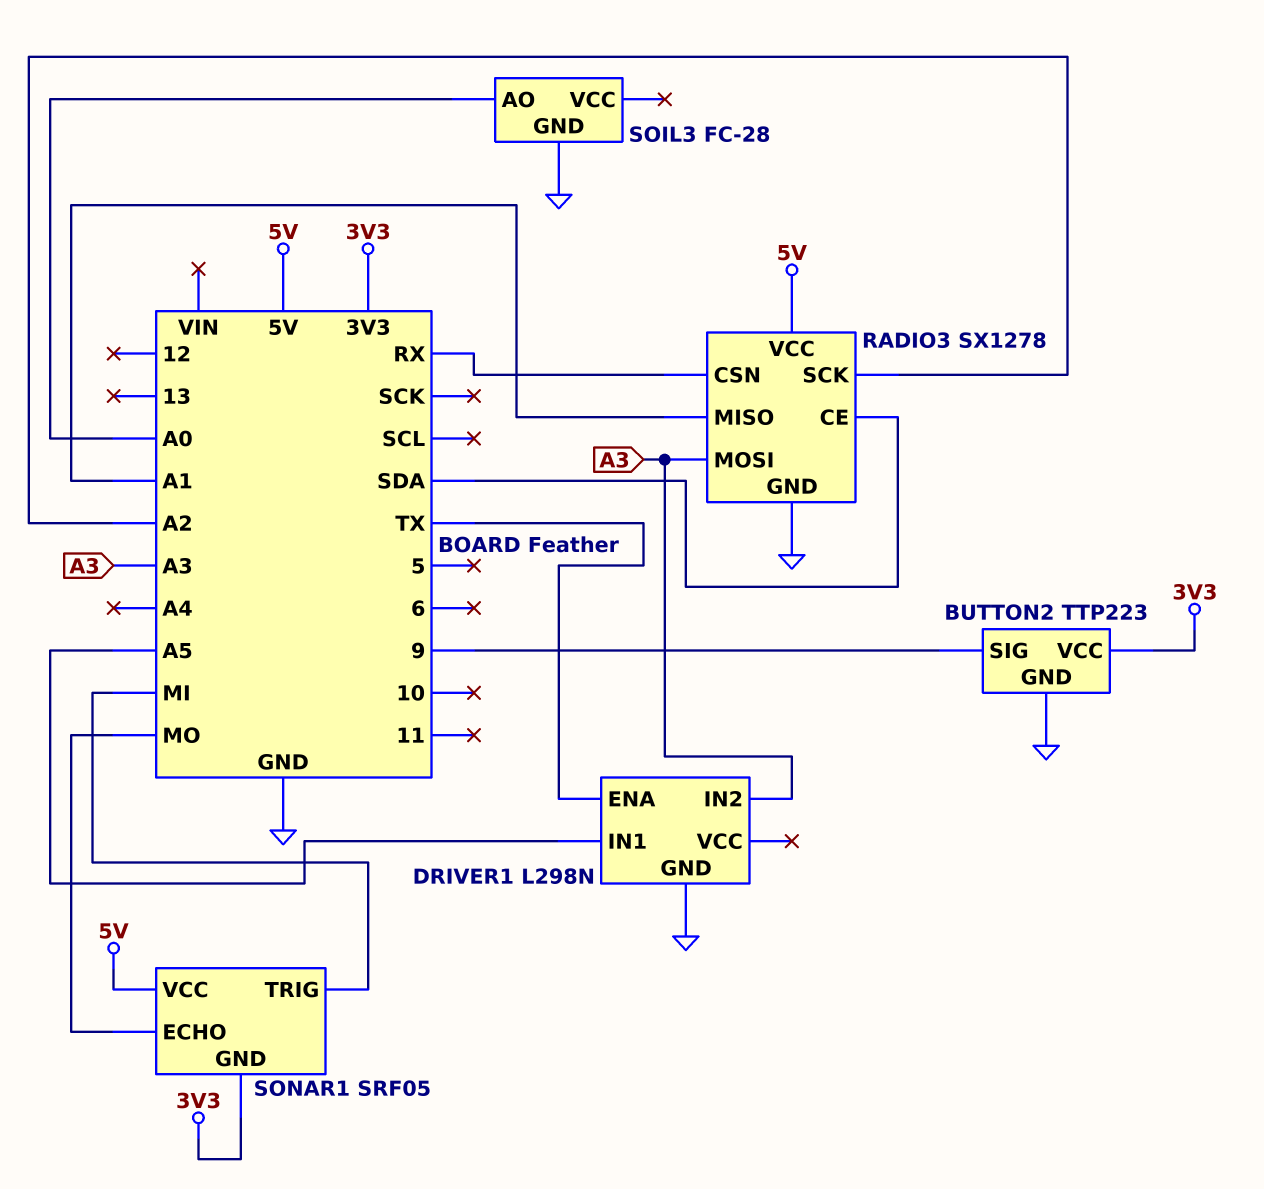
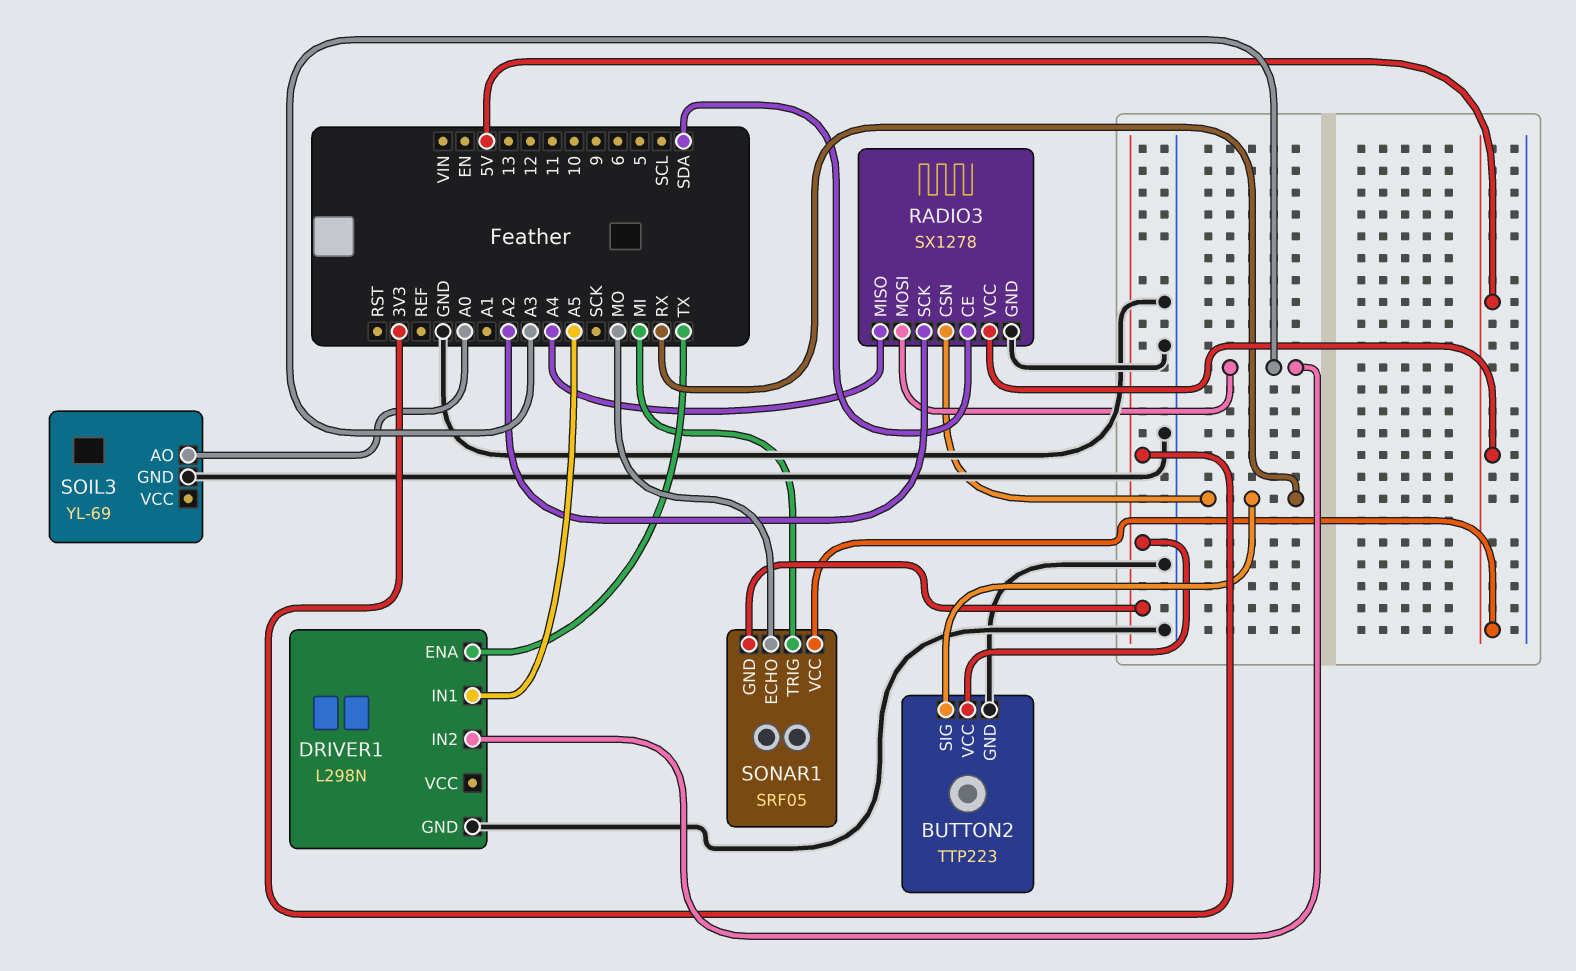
BUTTON2 pin SIG: 9 -> RX
RADIO3 pin MISO: A1 -> A4
SOIL3: FC-28 -> YL-69

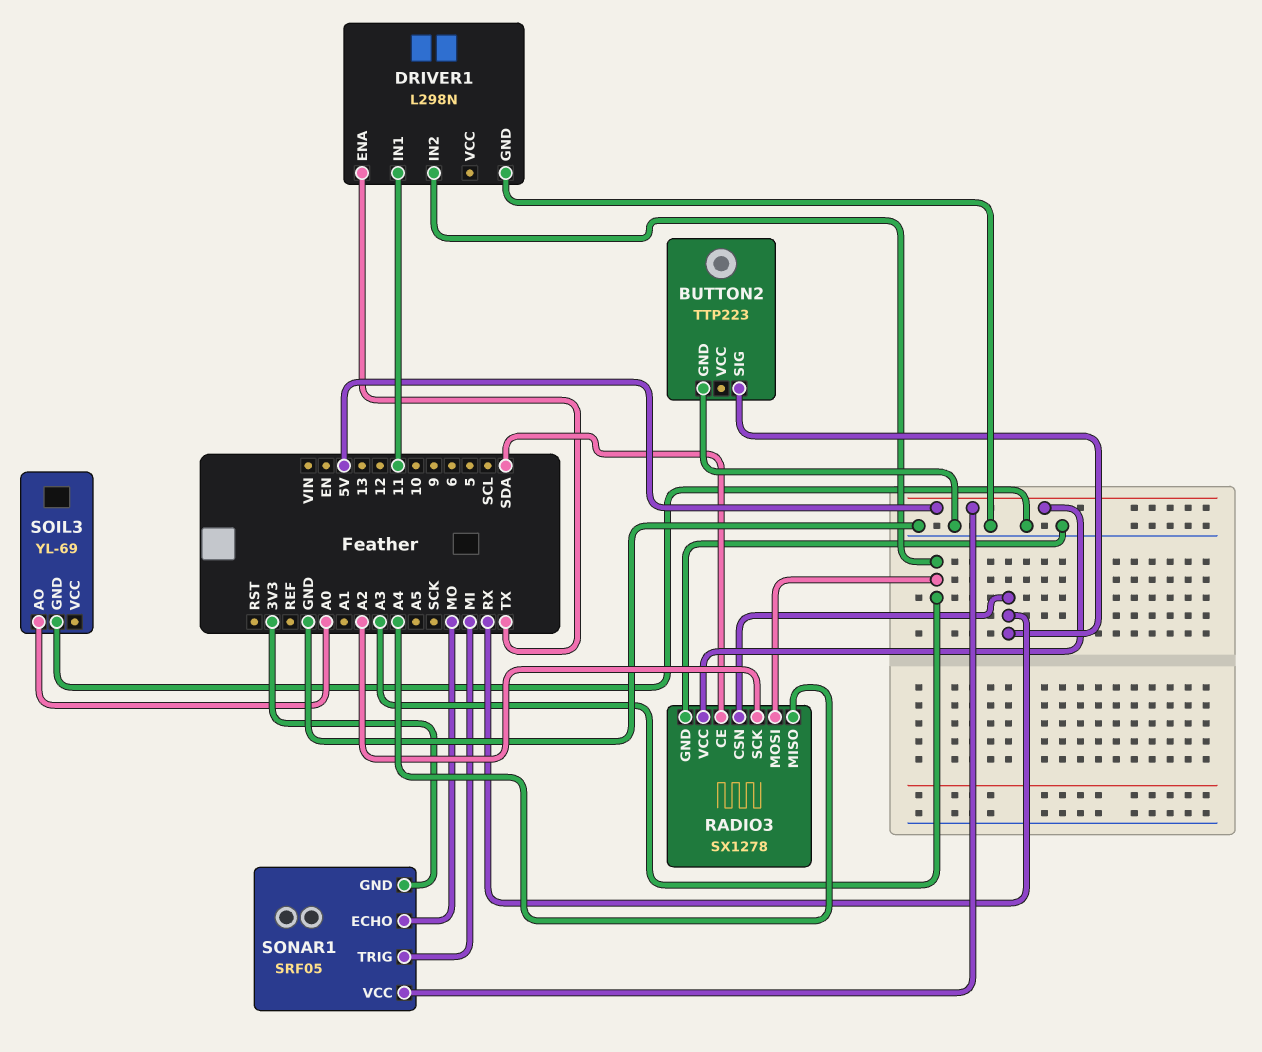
BUTTON2 pin VCC: 3V3 -> none
DRIVER1 pin IN1: A5 -> 11

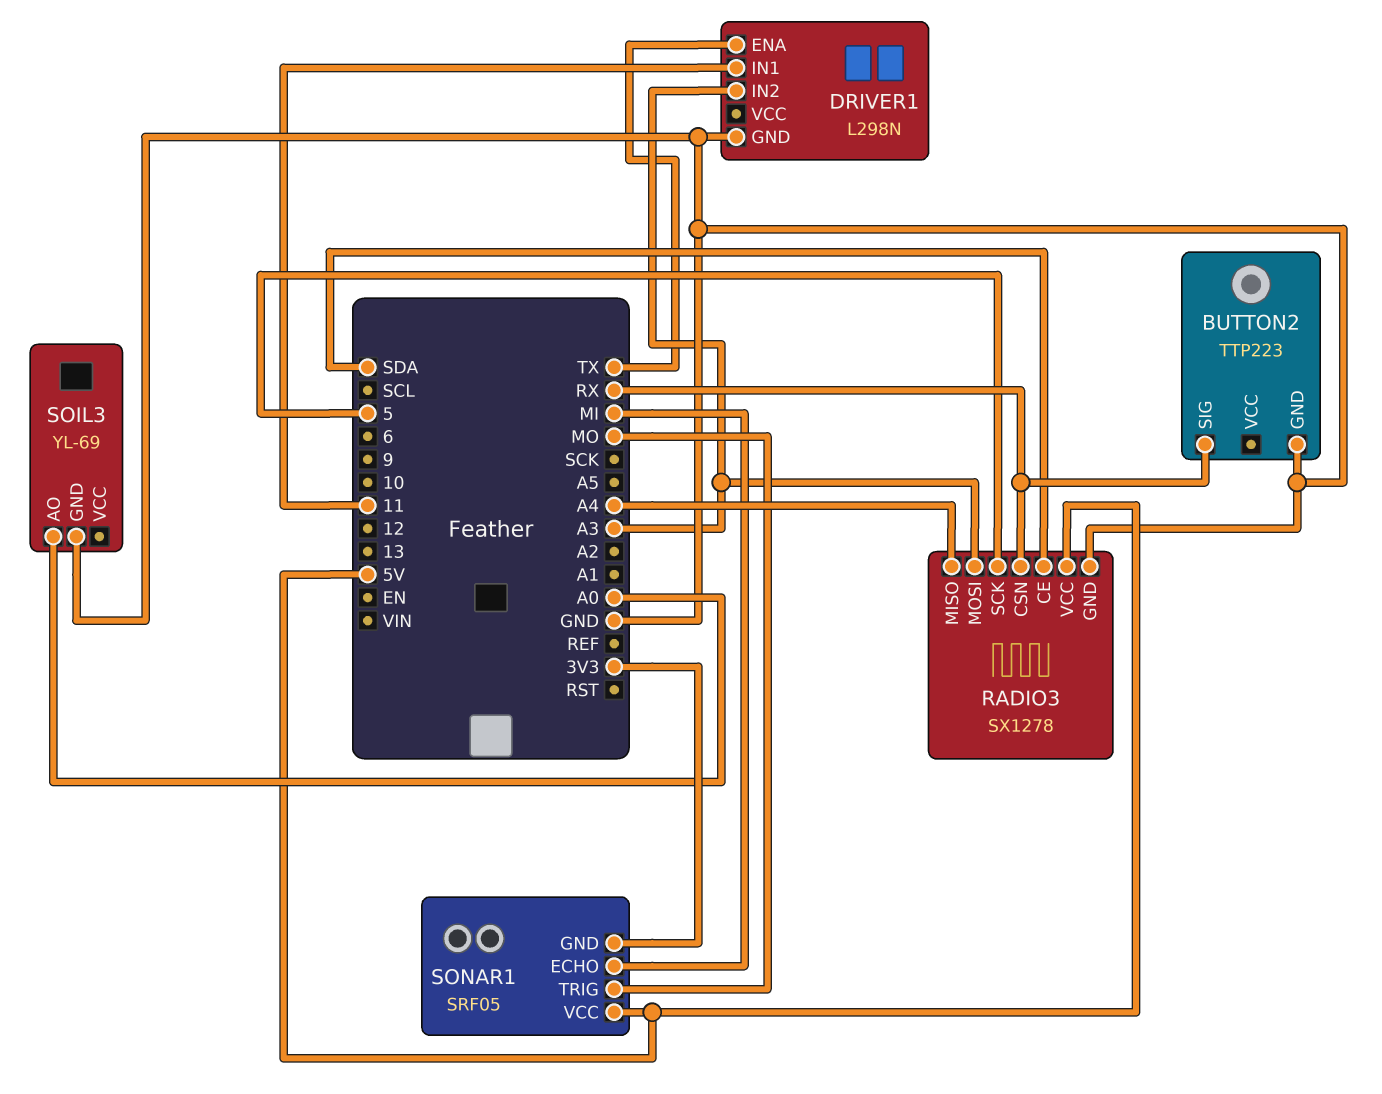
RADIO3 pin SCK: A2 -> 5
SONAR1 pin ECHO: MO -> MI
SONAR1 pin TRIG: MI -> MO

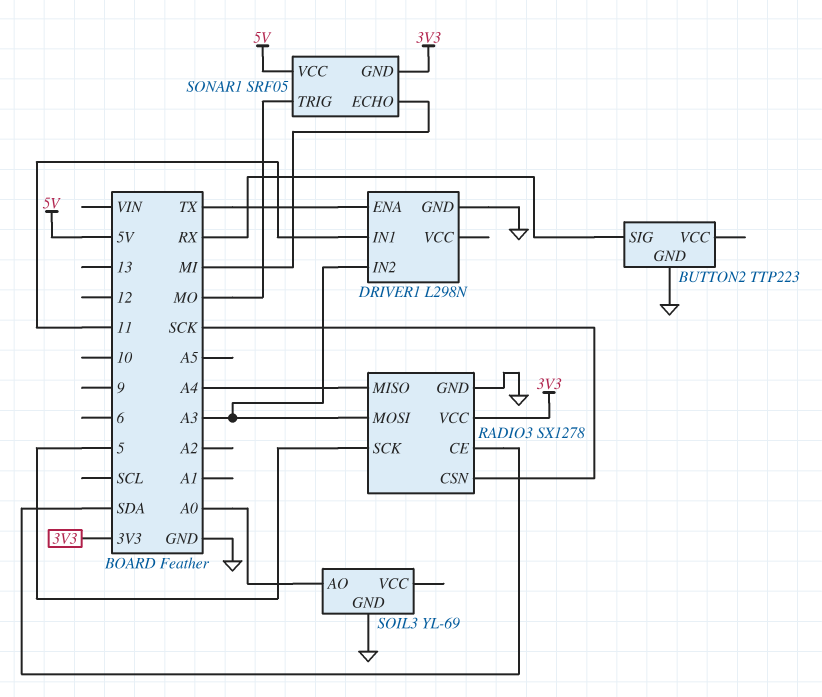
RADIO3 pin CSN: RX -> SCK
RADIO3 pin VCC: 5V -> 3V3

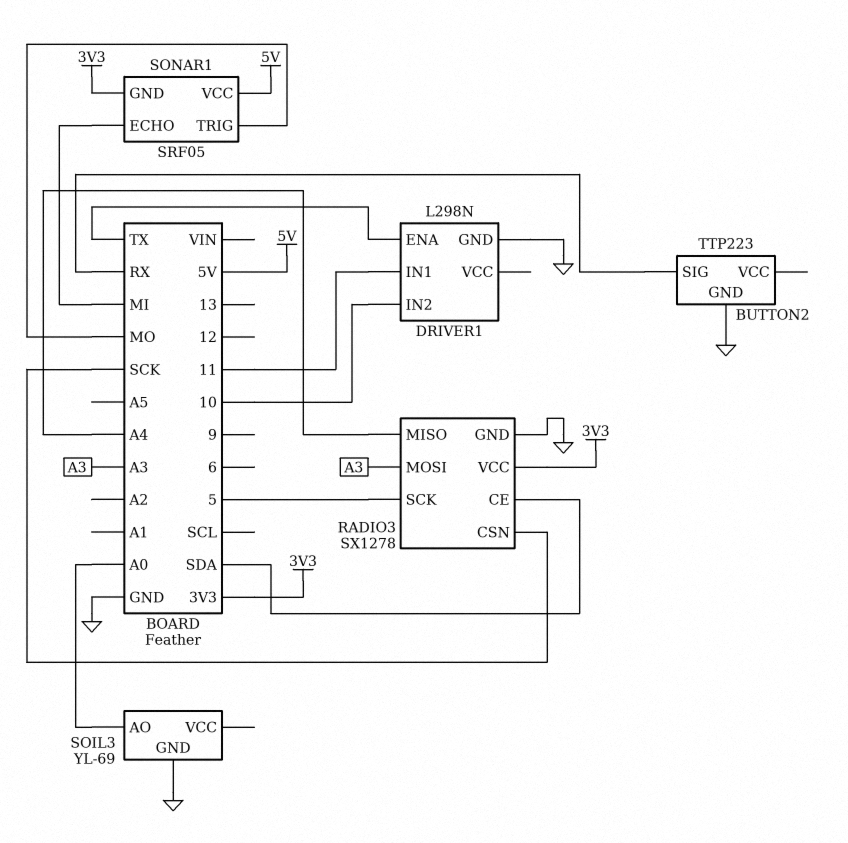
DRIVER1 pin IN2: A3 -> 10

